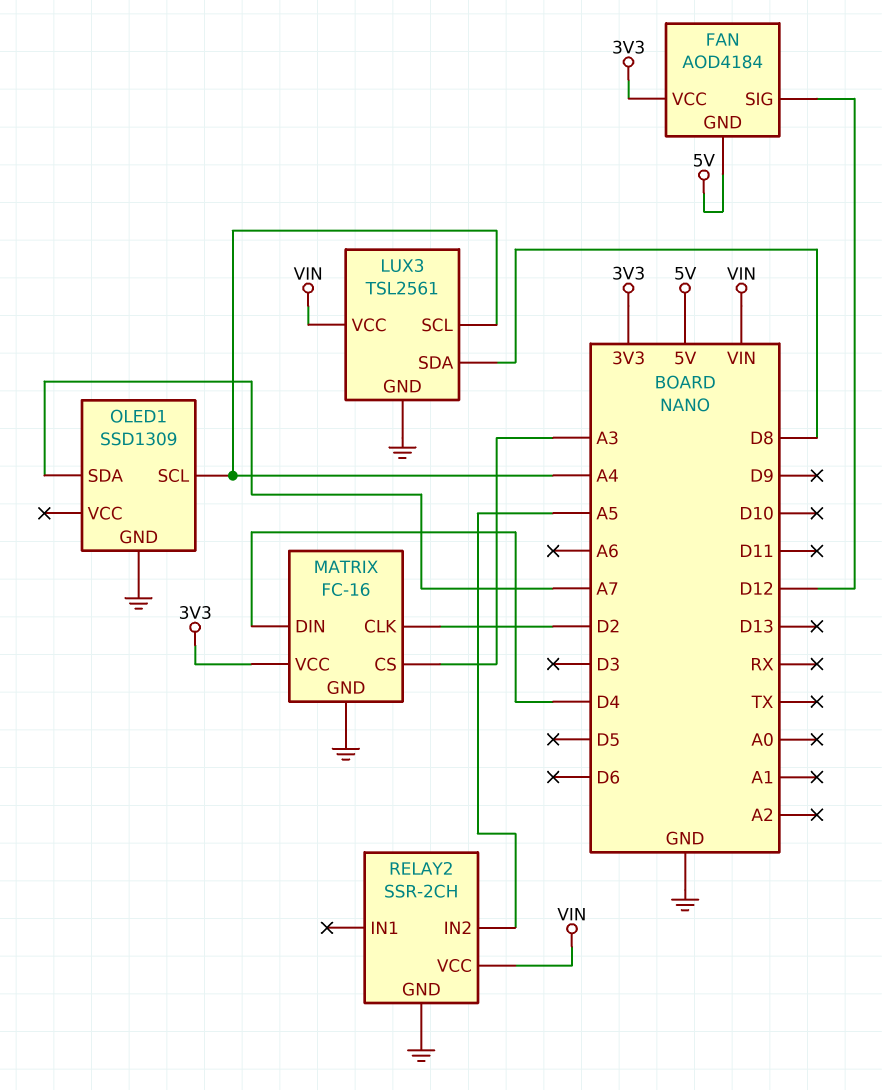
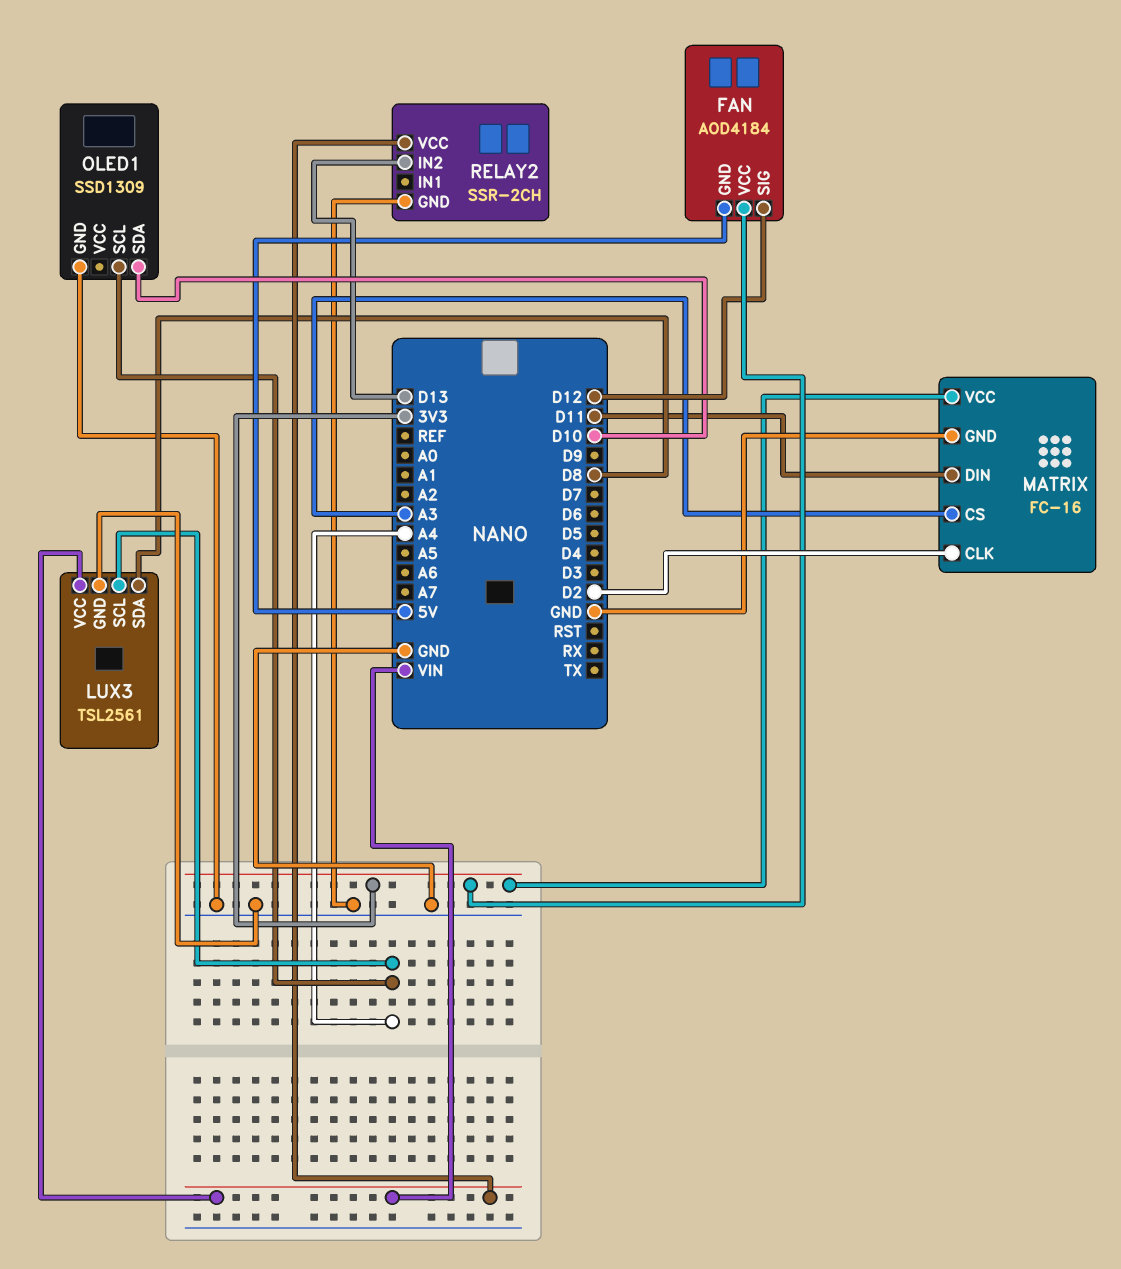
MATRIX pin DIN: D4 -> D11
OLED1 pin SDA: A7 -> D10
RELAY2 pin IN2: A5 -> D13

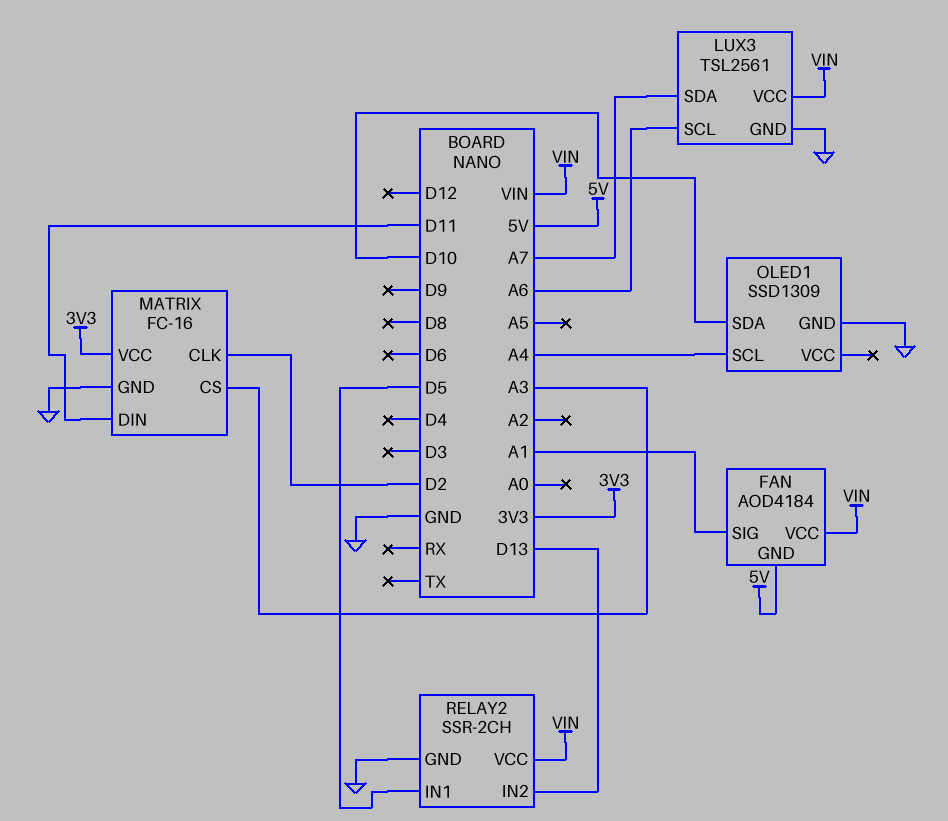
FAN pin SIG: D12 -> A1
FAN pin VCC: 3V3 -> VIN
LUX3 pin SCL: A4 -> A6
LUX3 pin SDA: D8 -> A7
RELAY2 pin IN1: none -> D5

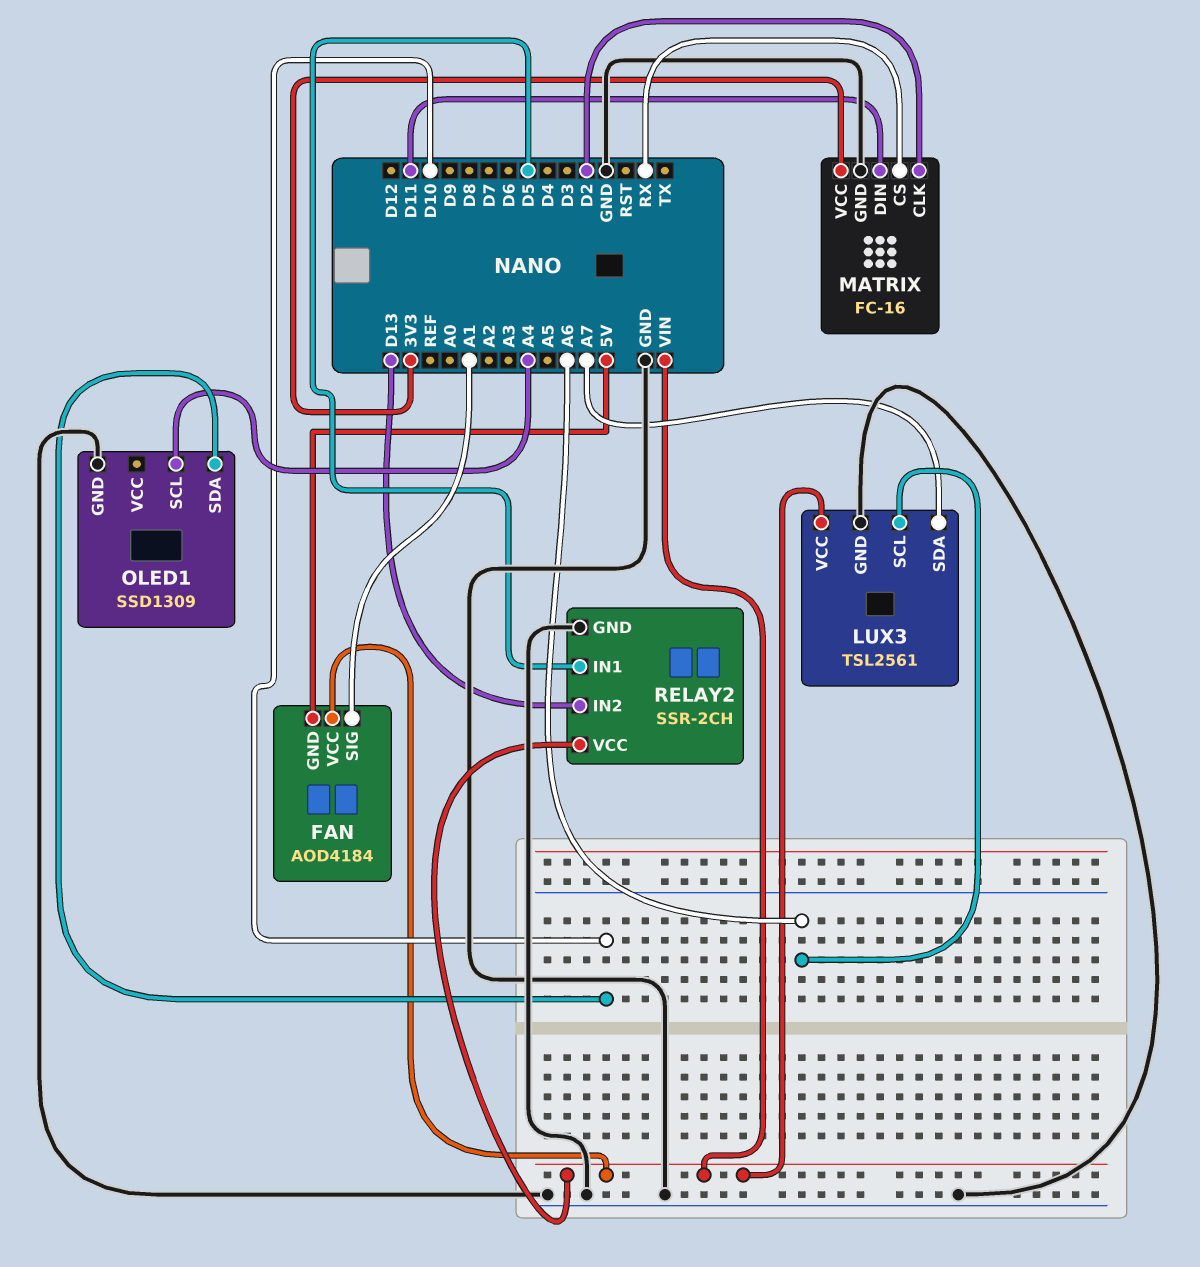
MATRIX pin CS: A3 -> RX

